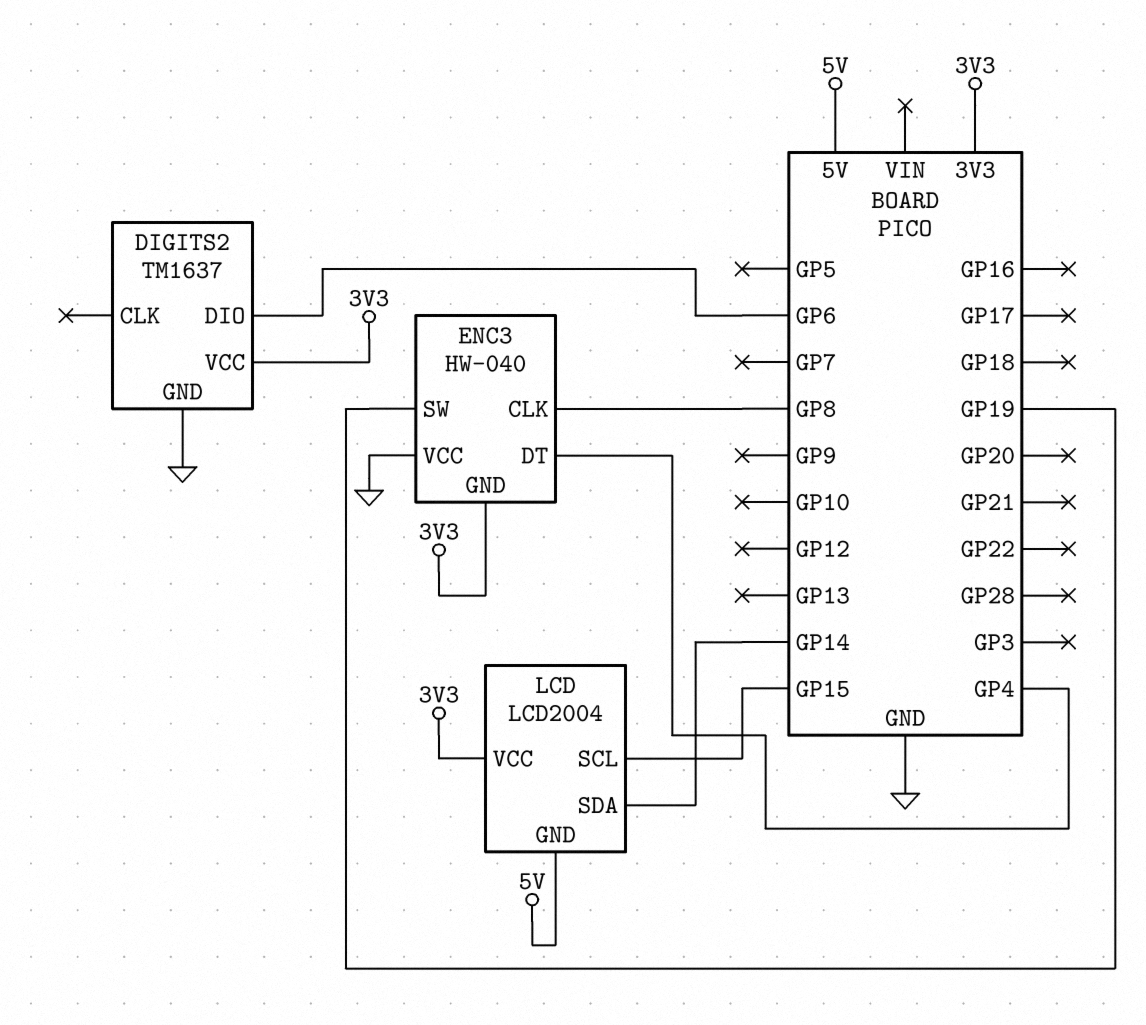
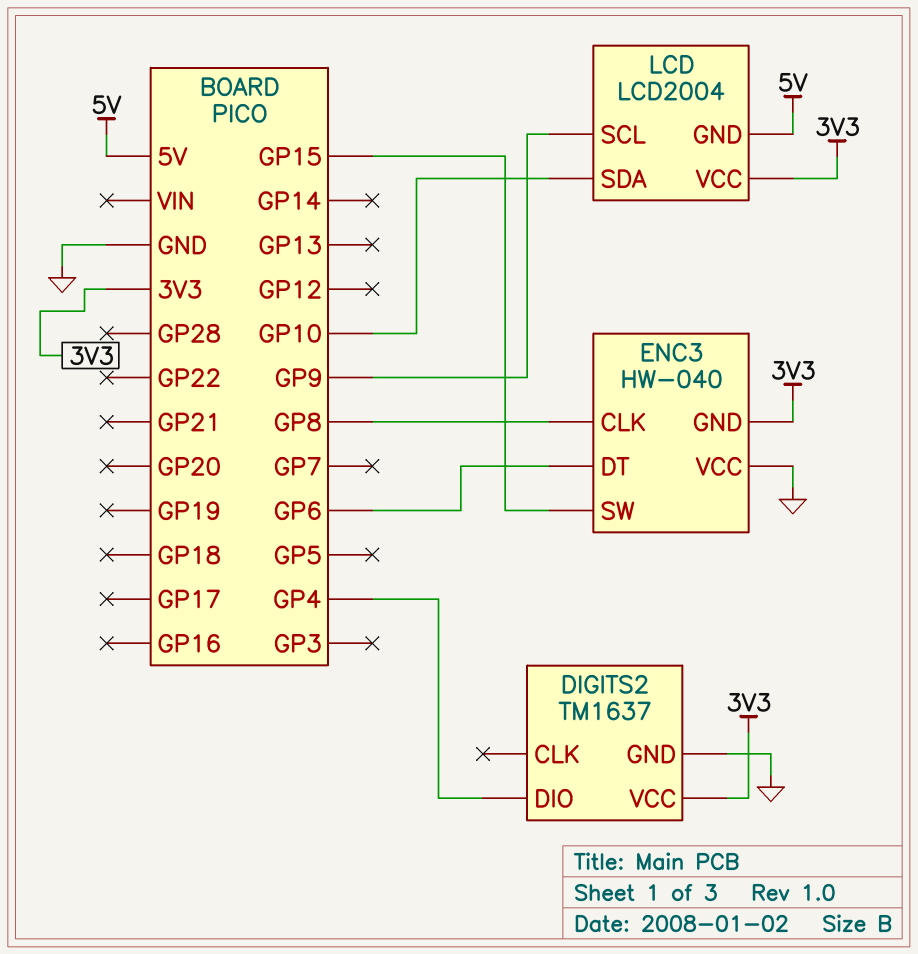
DIGITS2 pin DIO: GP6 -> GP4
ENC3 pin DT: GP4 -> GP6
ENC3 pin SW: GP19 -> GP15
LCD pin SCL: GP15 -> GP9
LCD pin SDA: GP14 -> GP10

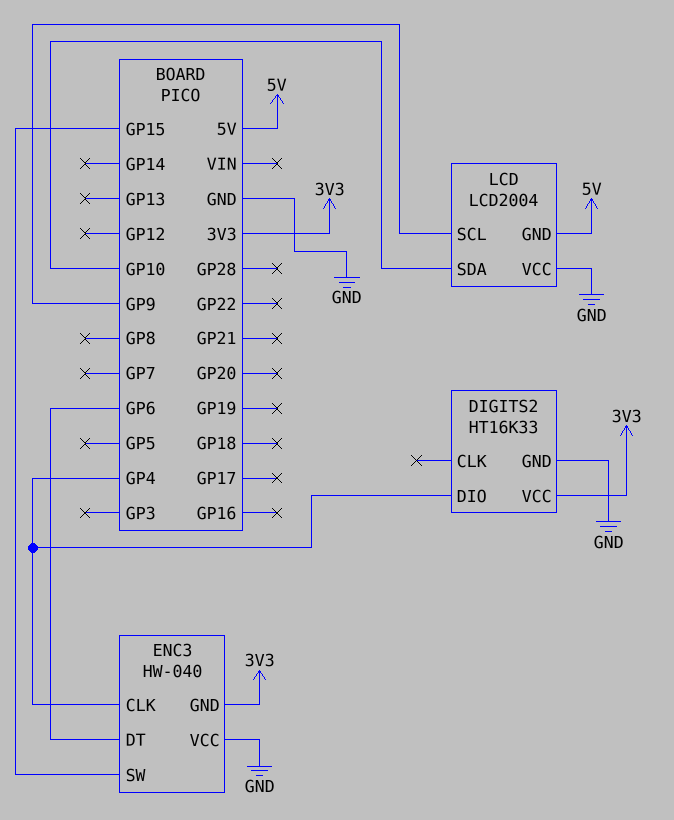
DIGITS2: TM1637 -> HT16K33
ENC3 pin CLK: GP8 -> GP4
LCD pin VCC: 3V3 -> GND

